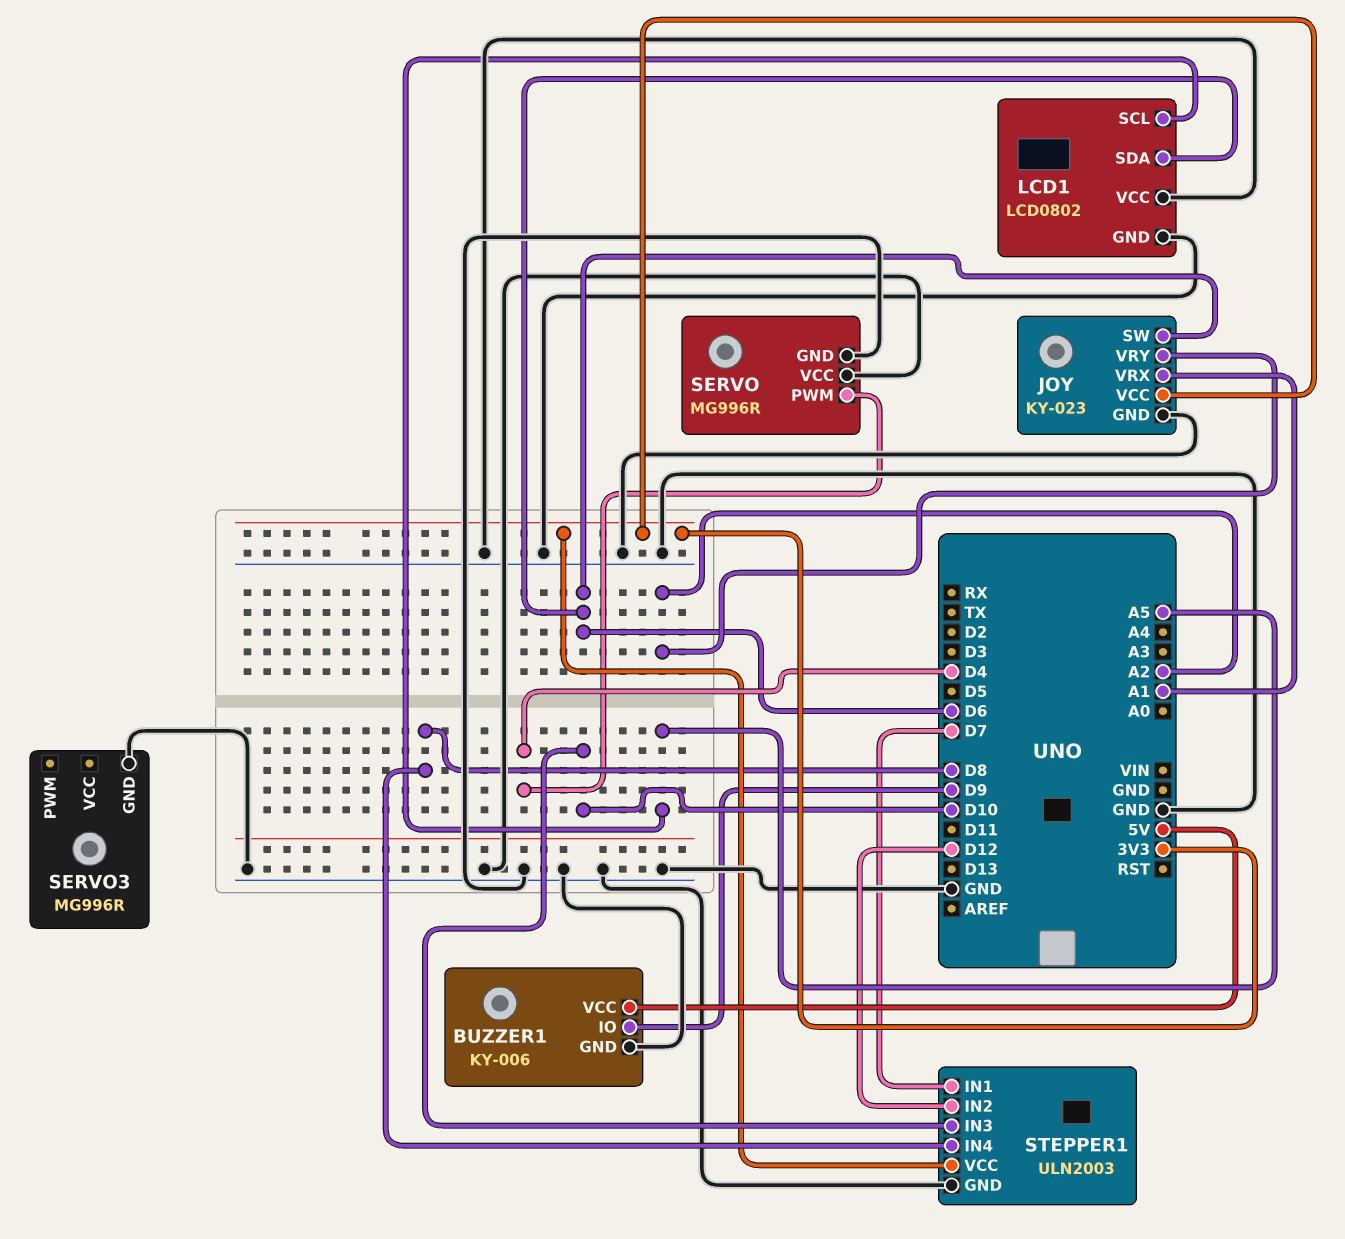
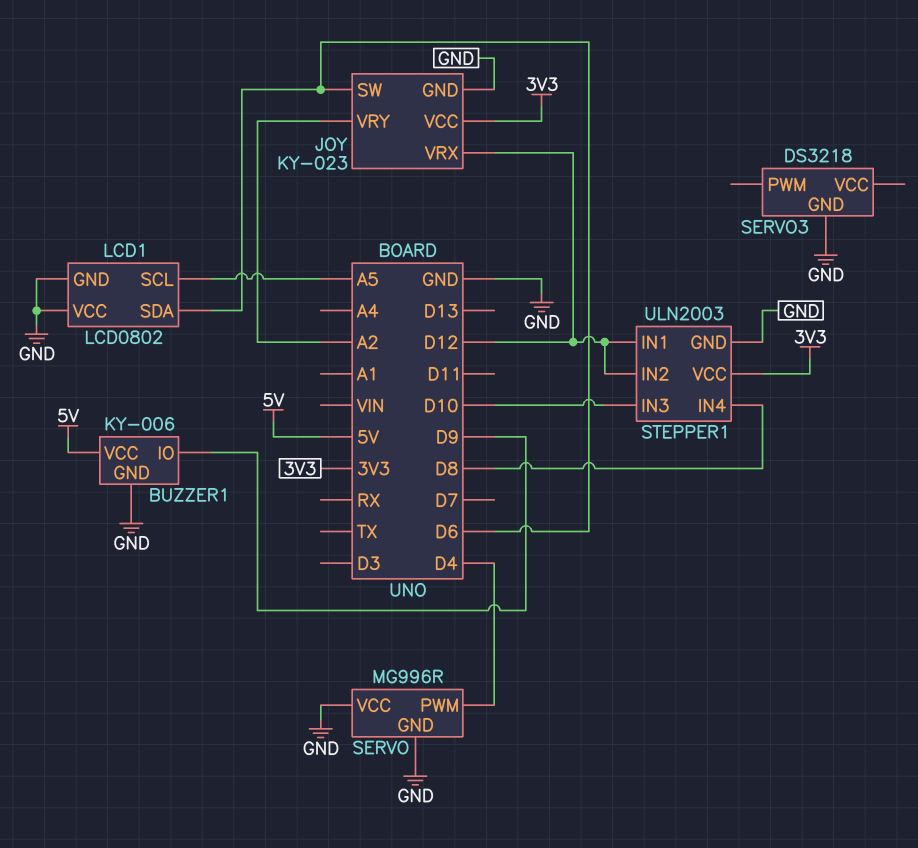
JOY pin VRX: A1 -> D12
SERVO3: MG996R -> DS3218
STEPPER1 pin IN1: D7 -> D12

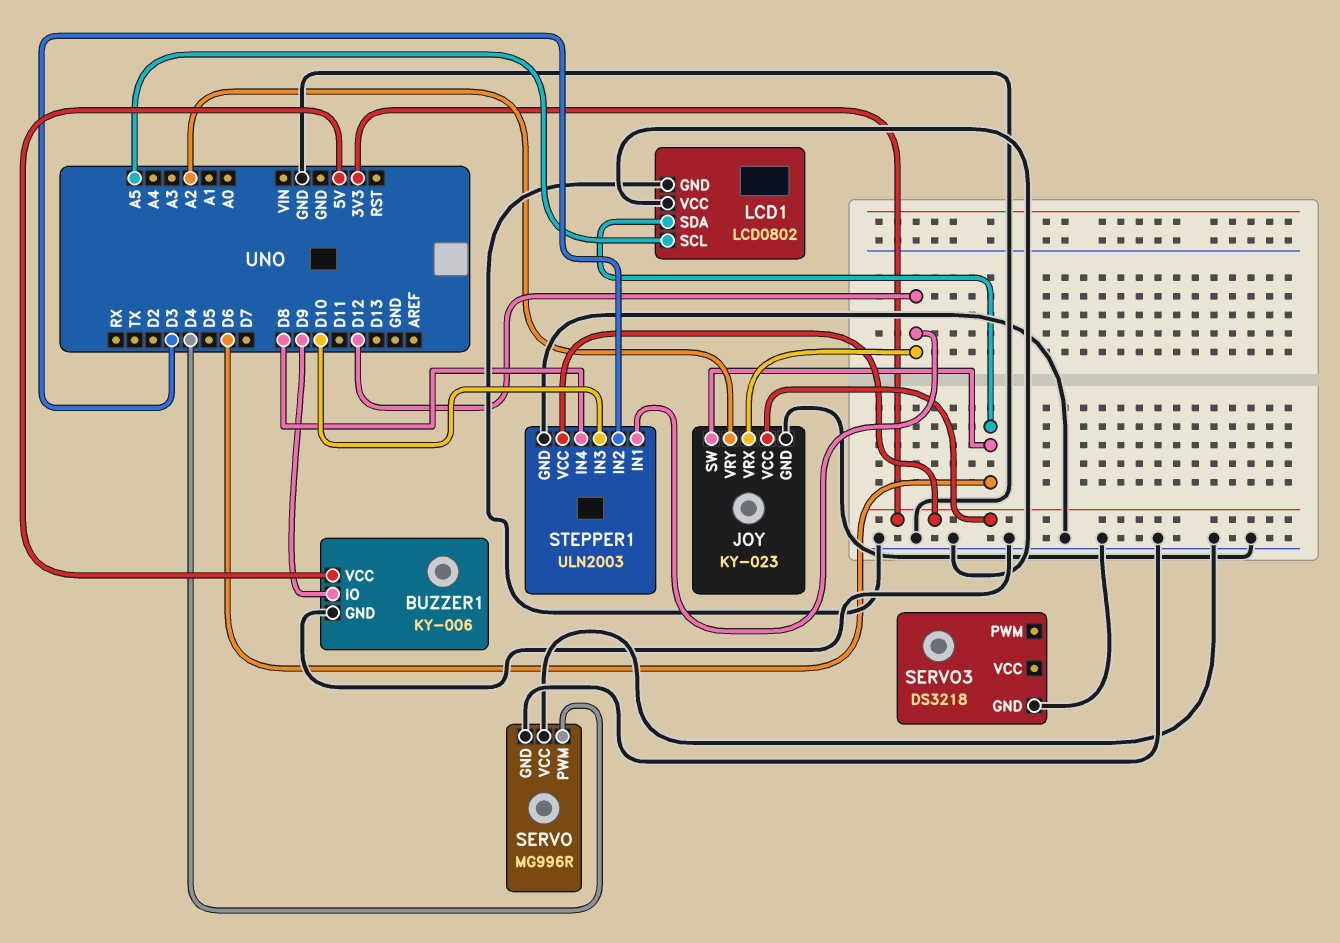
STEPPER1 pin IN2: D12 -> D3

